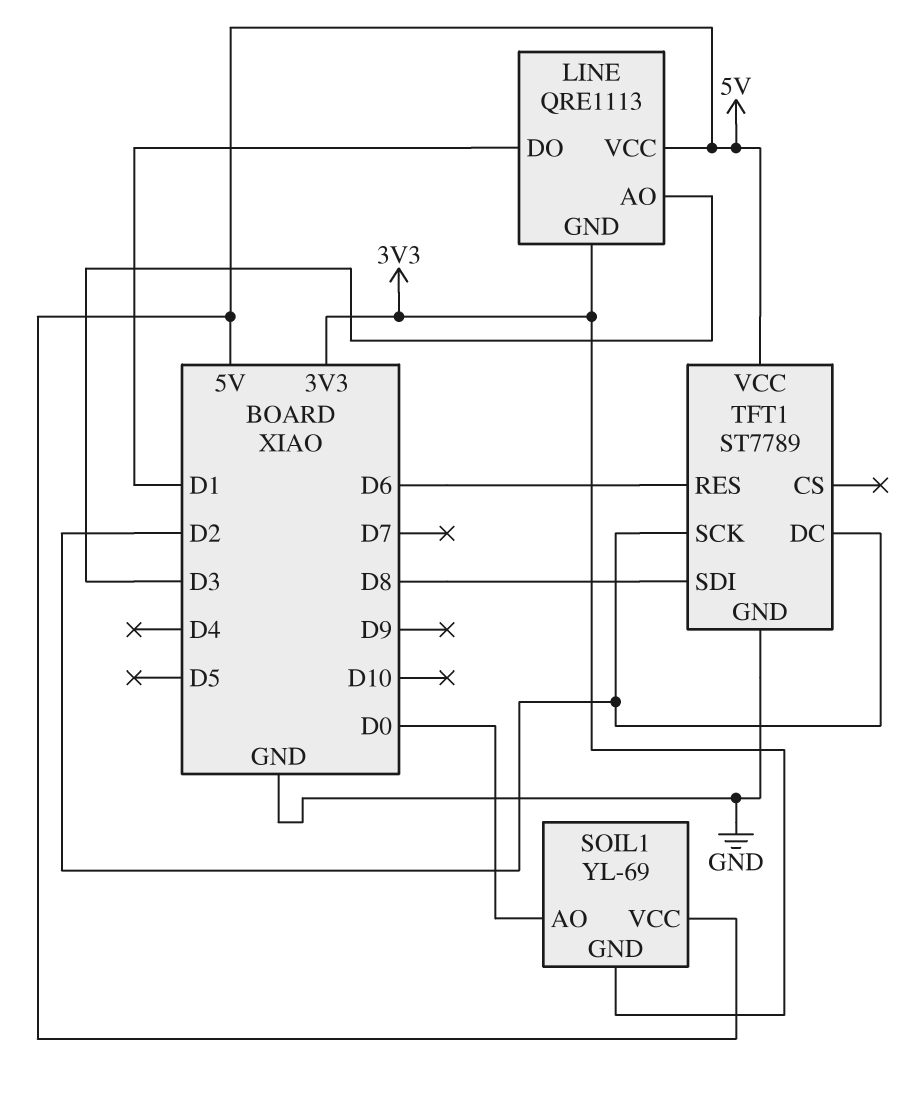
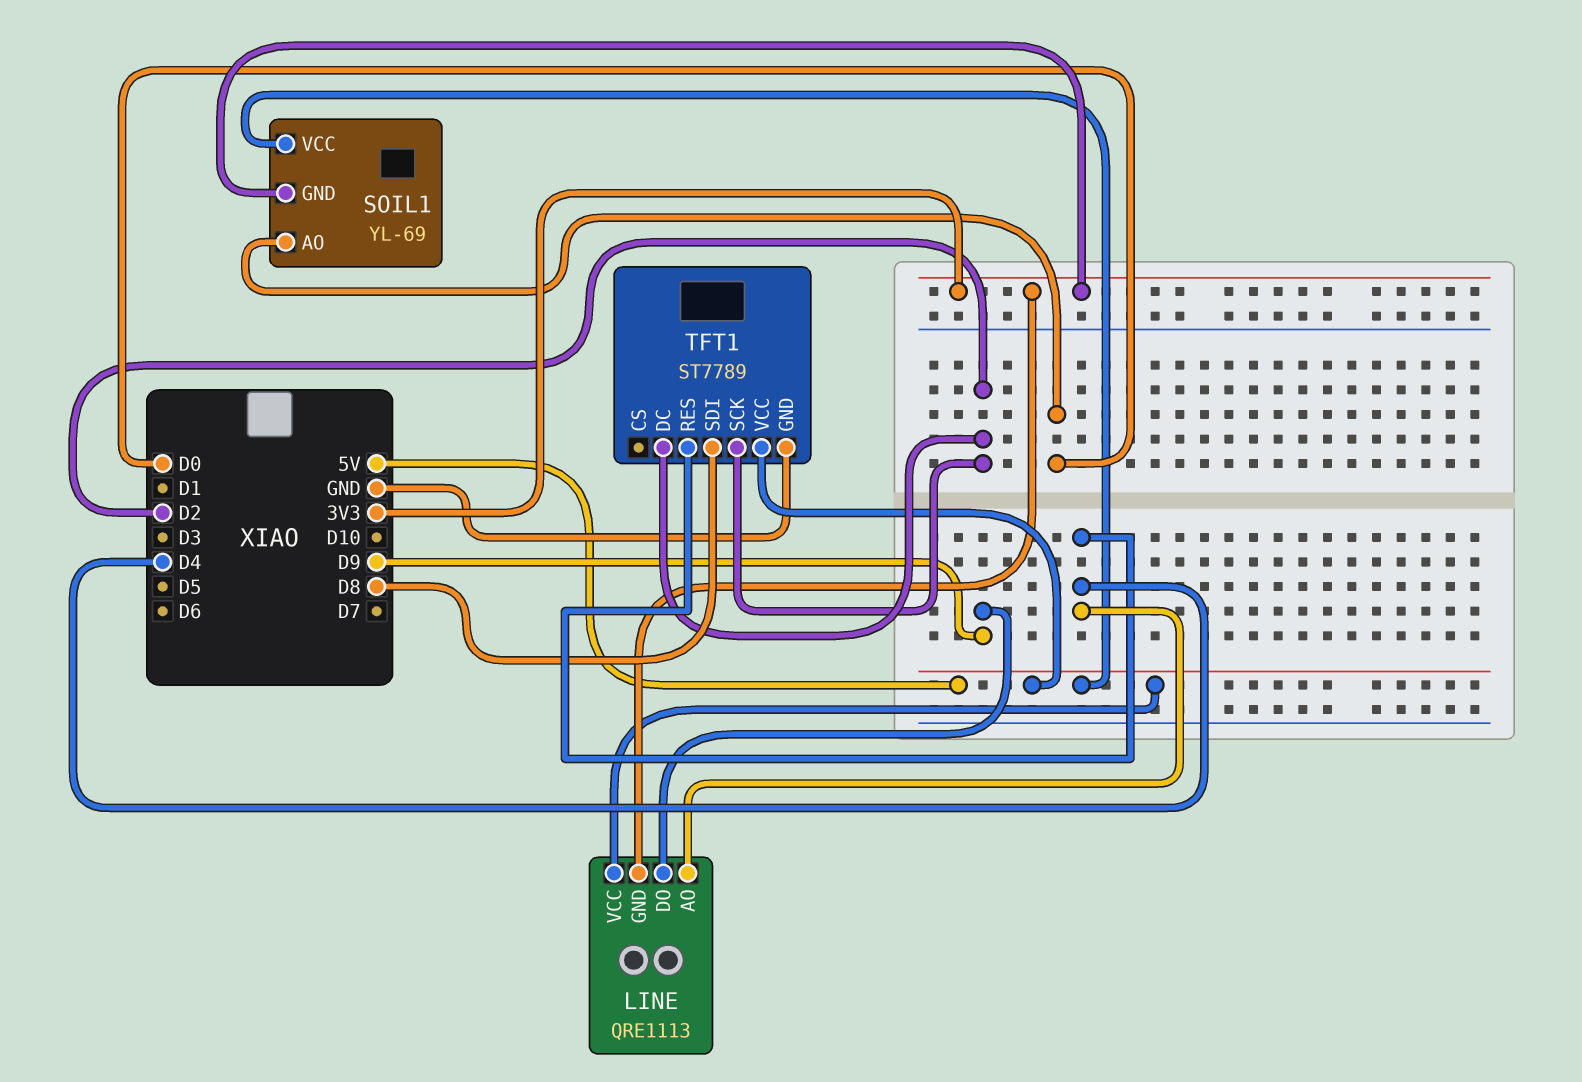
LINE pin AO: D3 -> D4
LINE pin DO: D1 -> D9
TFT1 pin RES: D6 -> D4

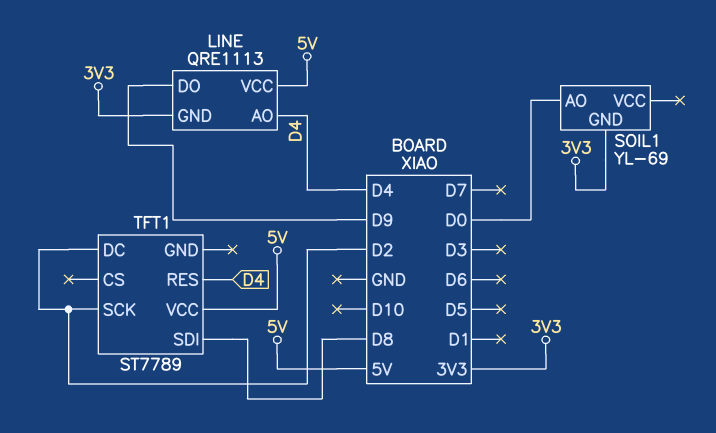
SOIL1 pin VCC: 5V -> none
TFT1 pin GND: GND -> none

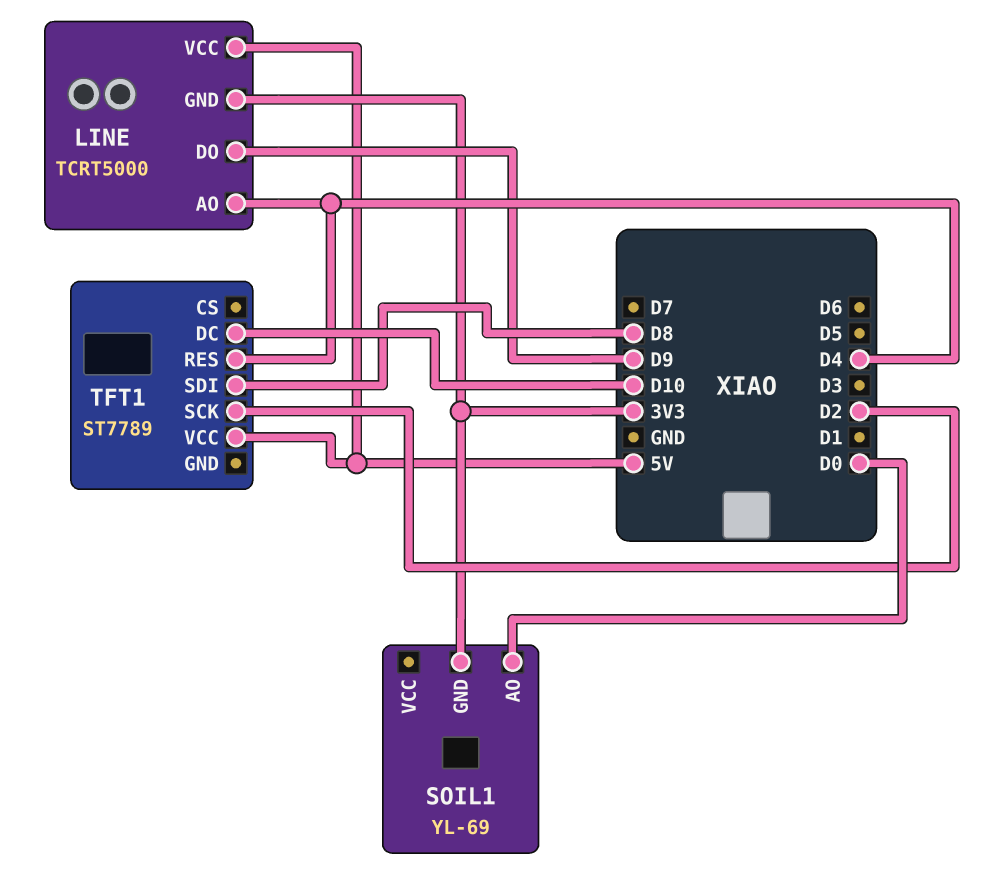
LINE: QRE1113 -> TCRT5000
TFT1 pin DC: D2 -> D10

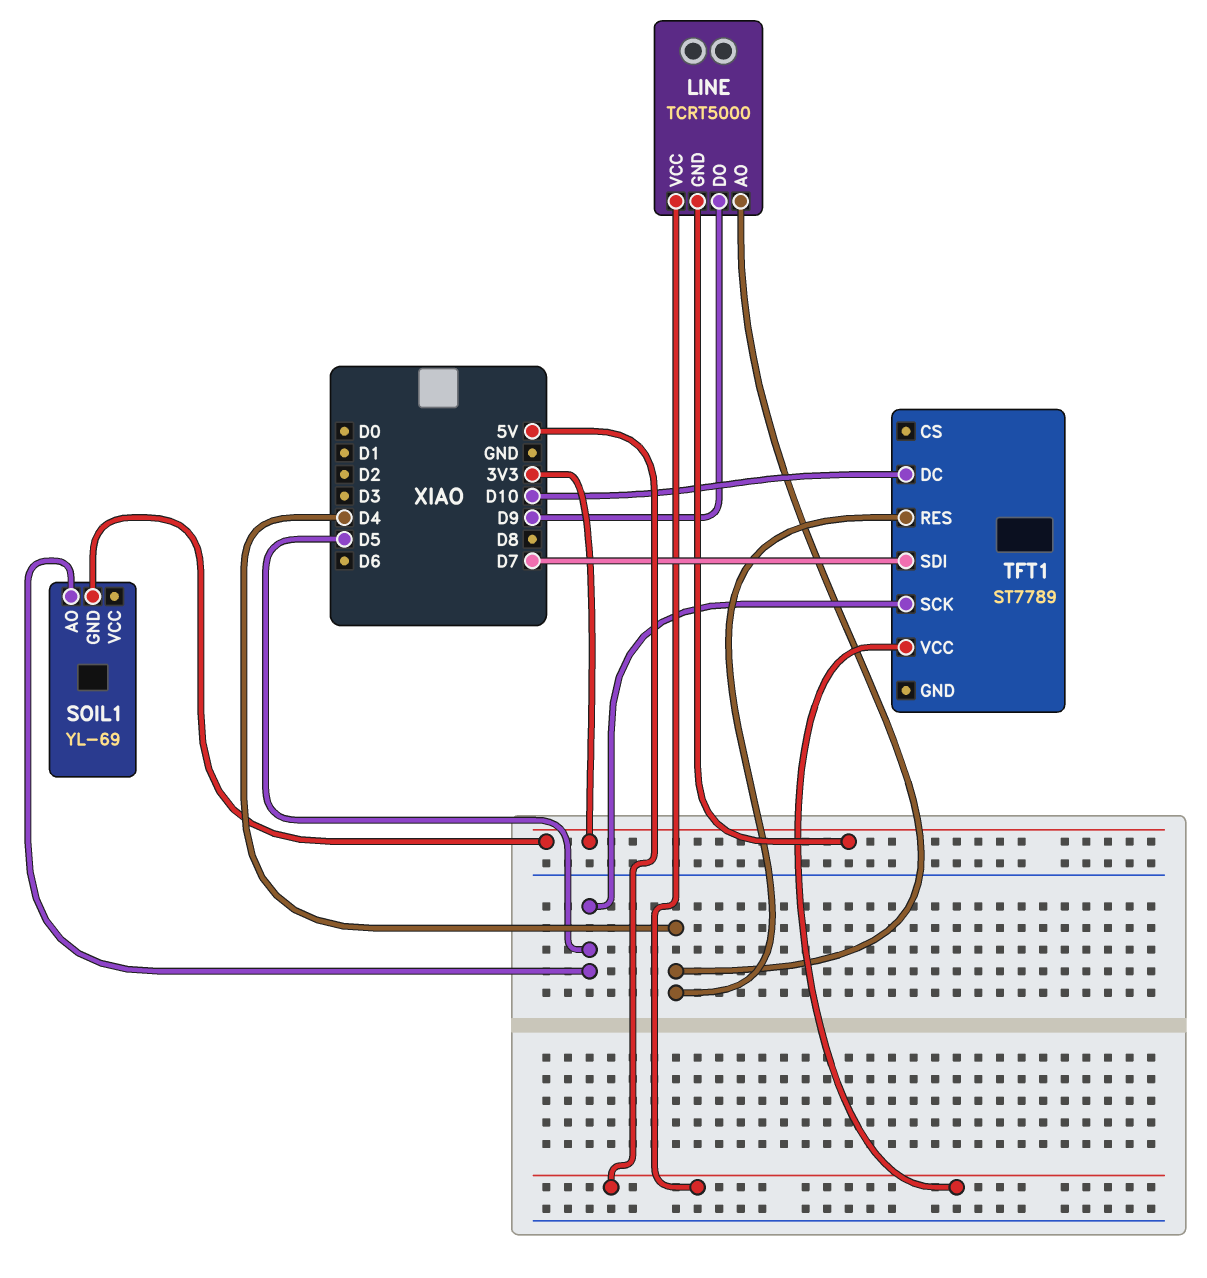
SOIL1 pin AO: D0 -> D5
TFT1 pin SCK: D2 -> D5
TFT1 pin SDI: D8 -> D7

